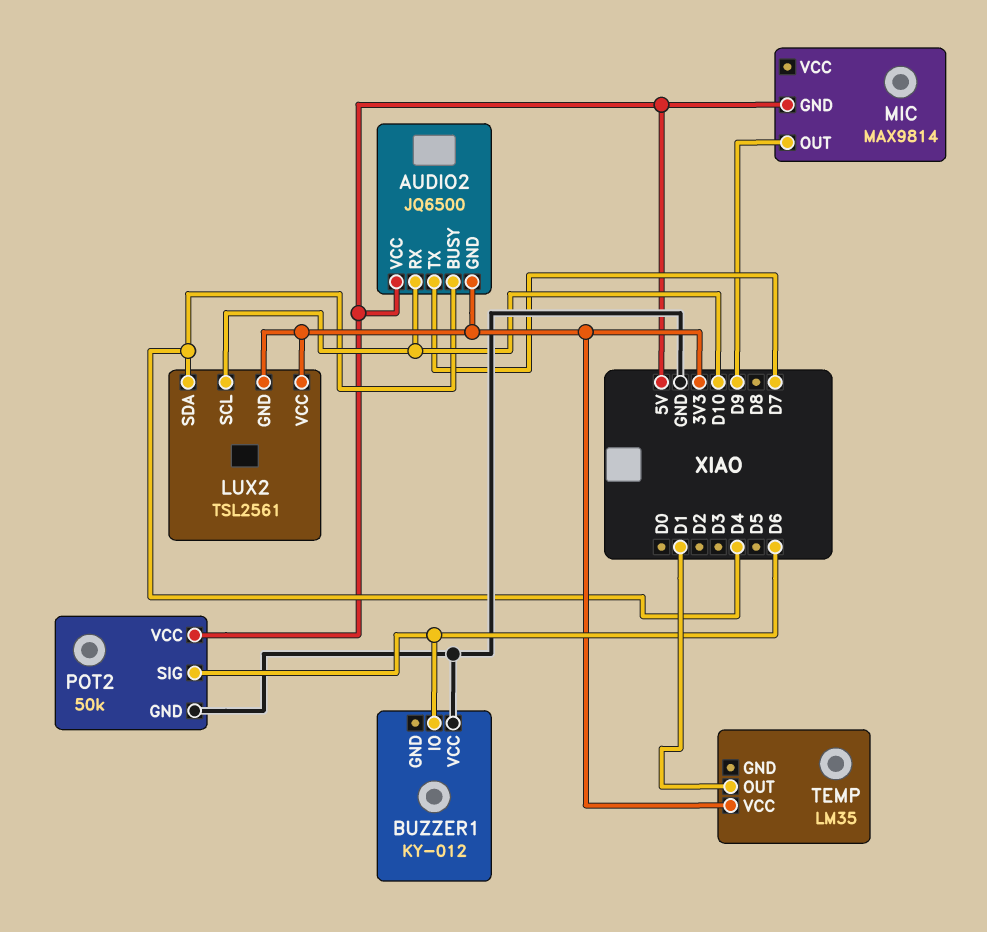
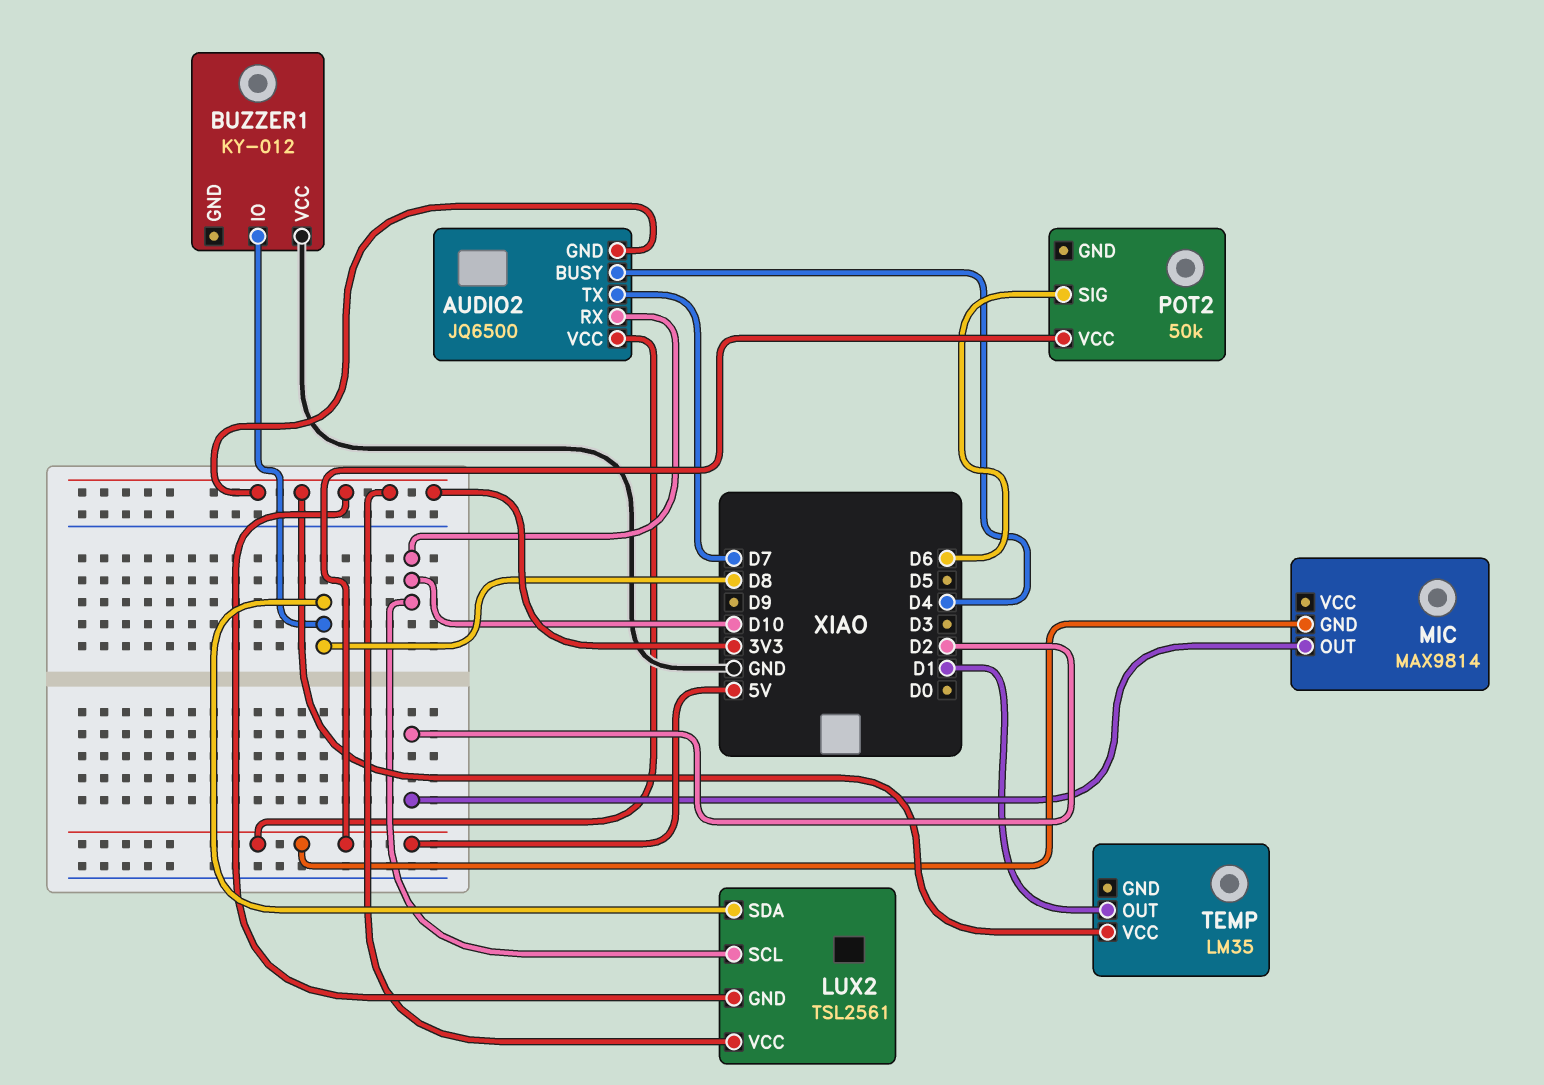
BUZZER1 pin IO: D6 -> D8
LUX2 pin SDA: D4 -> D8
MIC pin OUT: D9 -> D2
POT2 pin GND: GND -> none

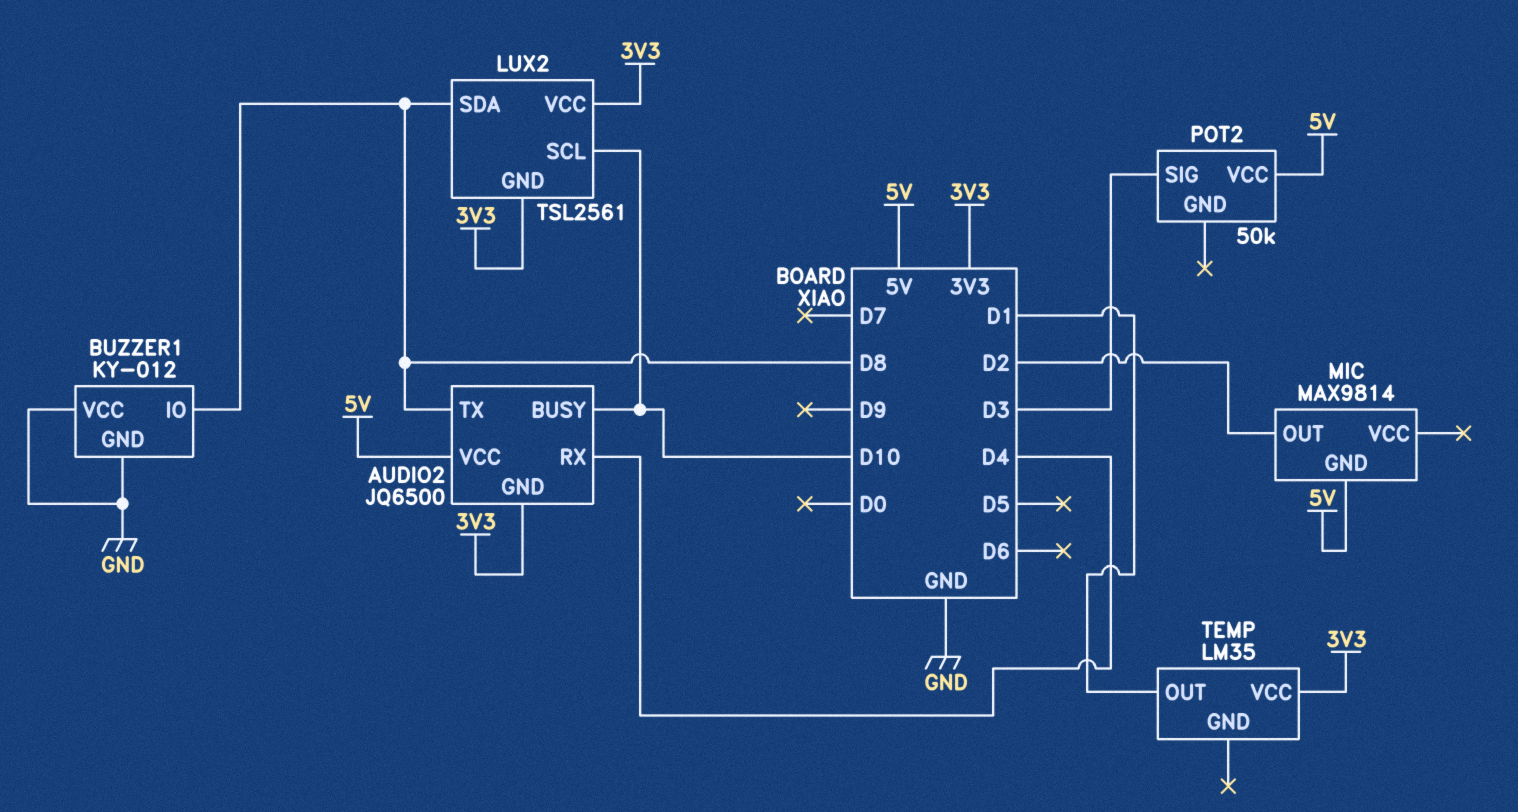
AUDIO2 pin BUSY: D4 -> D10
AUDIO2 pin RX: D10 -> D4
AUDIO2 pin TX: D7 -> D8
BUZZER1 pin GND: none -> GND
POT2 pin SIG: D6 -> D3

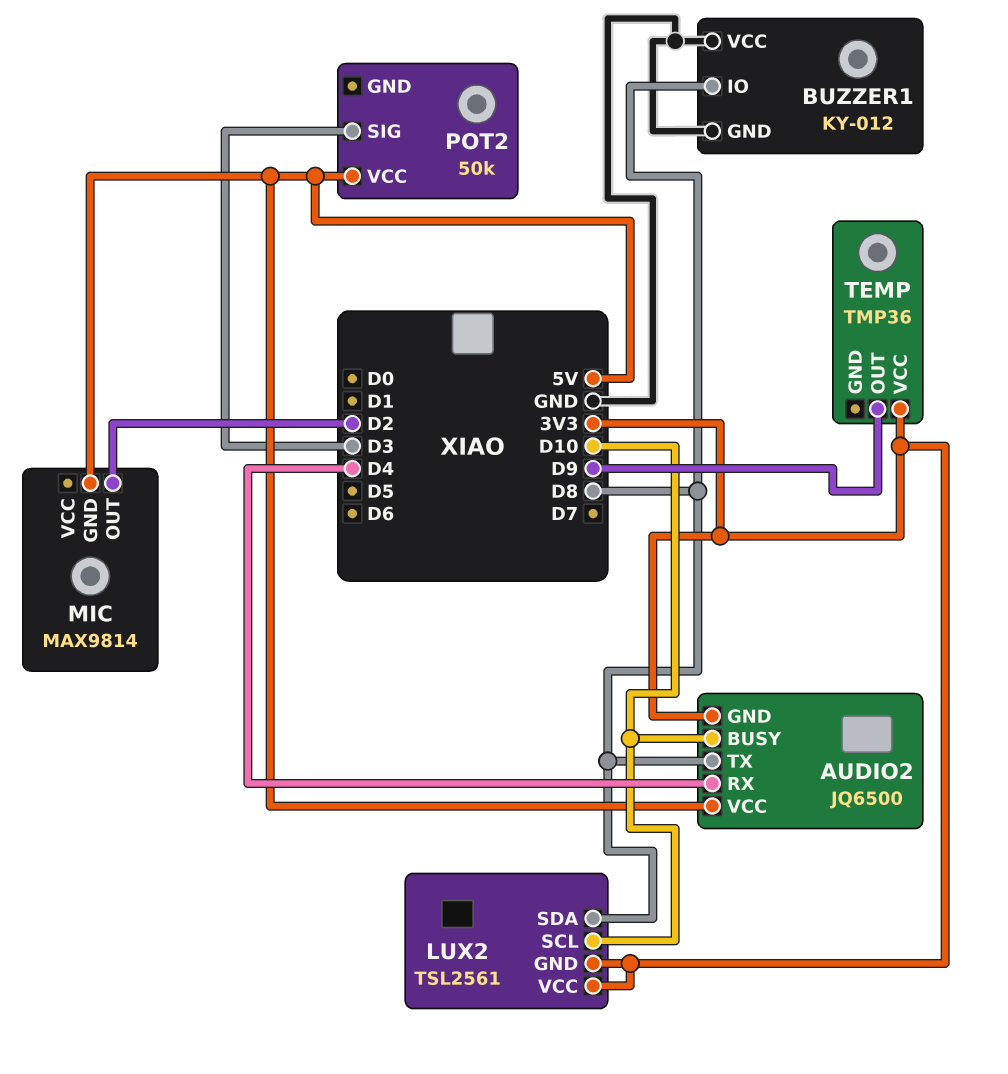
TEMP: LM35 -> TMP36
TEMP pin OUT: D1 -> D9

